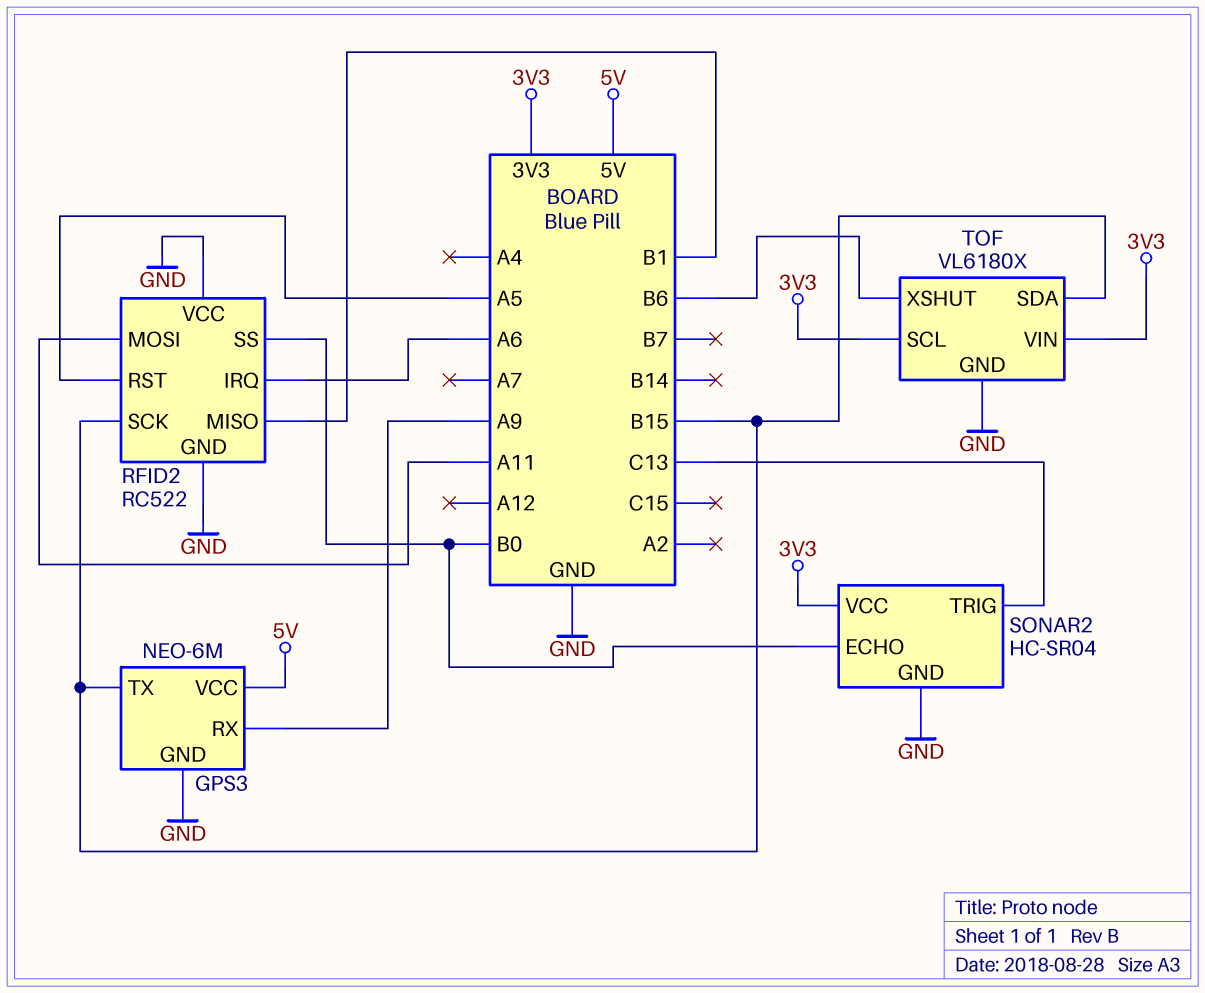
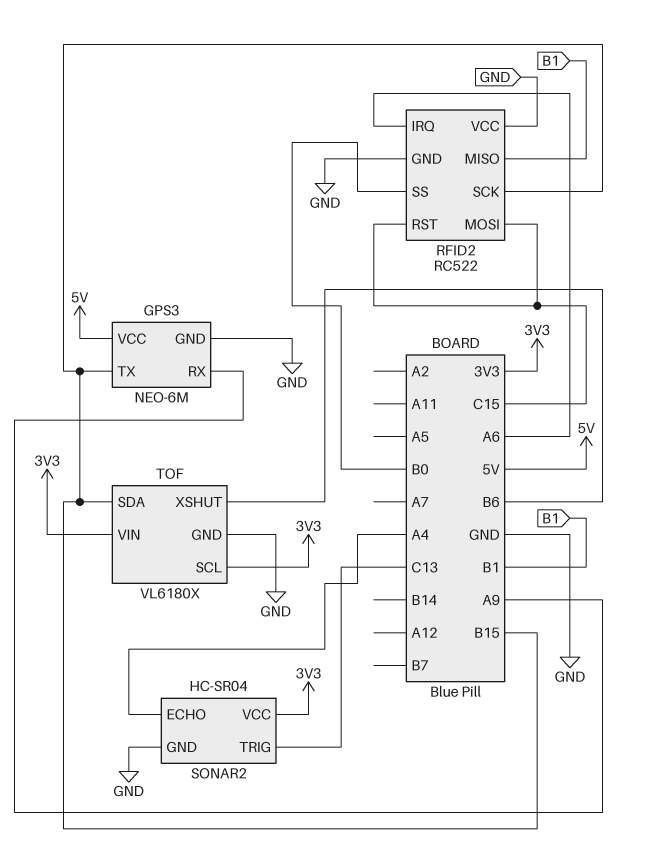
RFID2 pin MOSI: A11 -> C15
RFID2 pin RST: A5 -> C15
SONAR2 pin ECHO: B0 -> A4

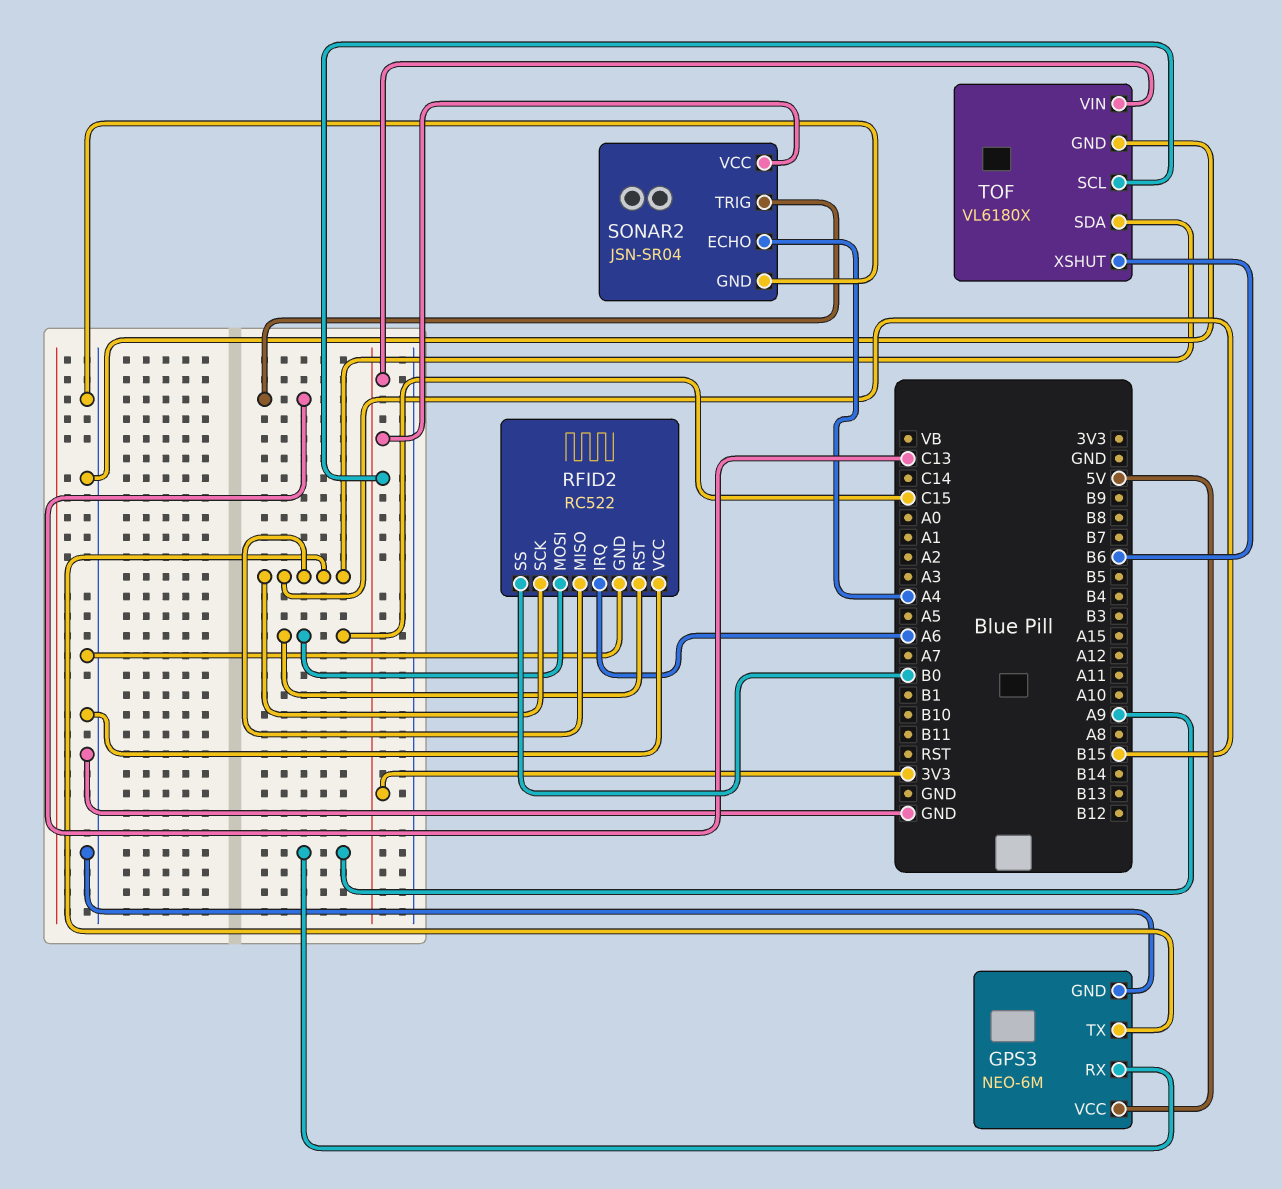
RFID2 pin MISO: B1 -> B15
SONAR2: HC-SR04 -> JSN-SR04

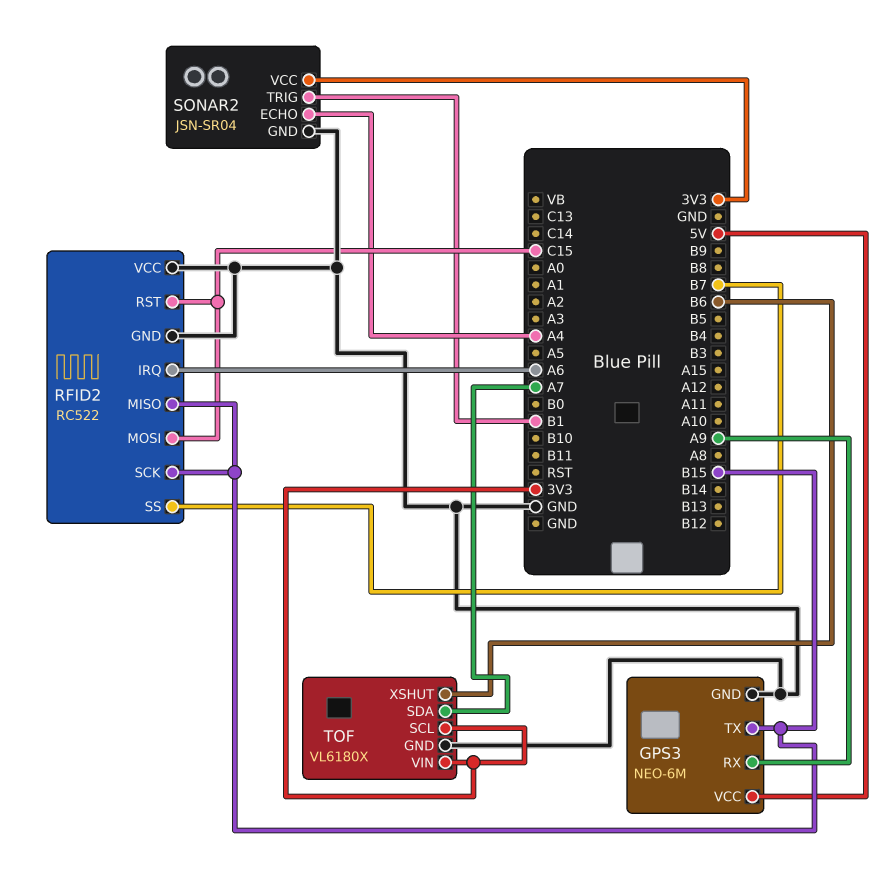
RFID2 pin SS: B0 -> B7
SONAR2 pin TRIG: C13 -> B1
TOF pin SDA: B15 -> A7

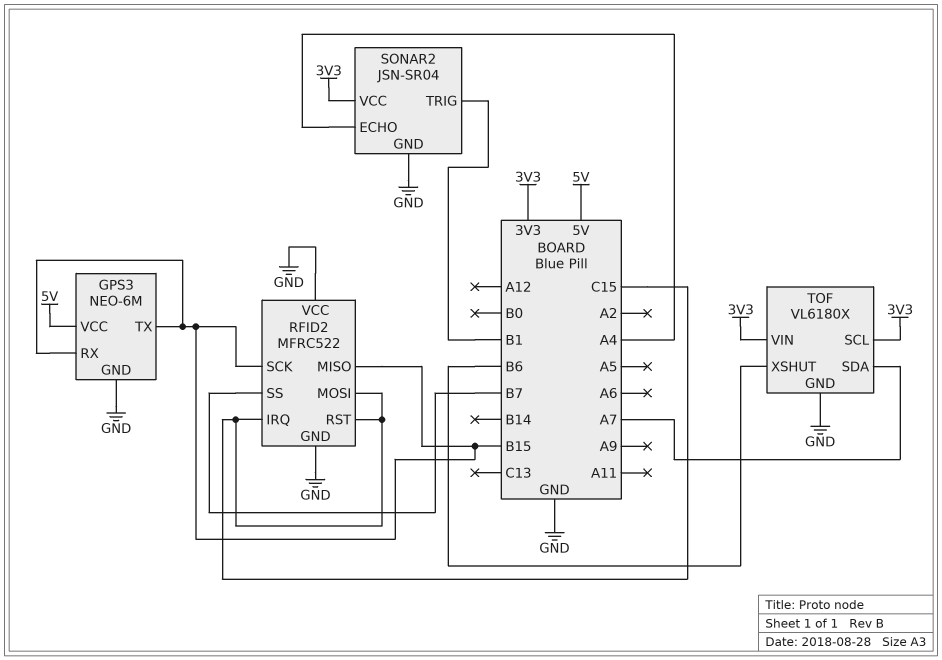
GPS3 pin RX: A9 -> B15
RFID2: RC522 -> MFRC522
RFID2 pin IRQ: A6 -> C15

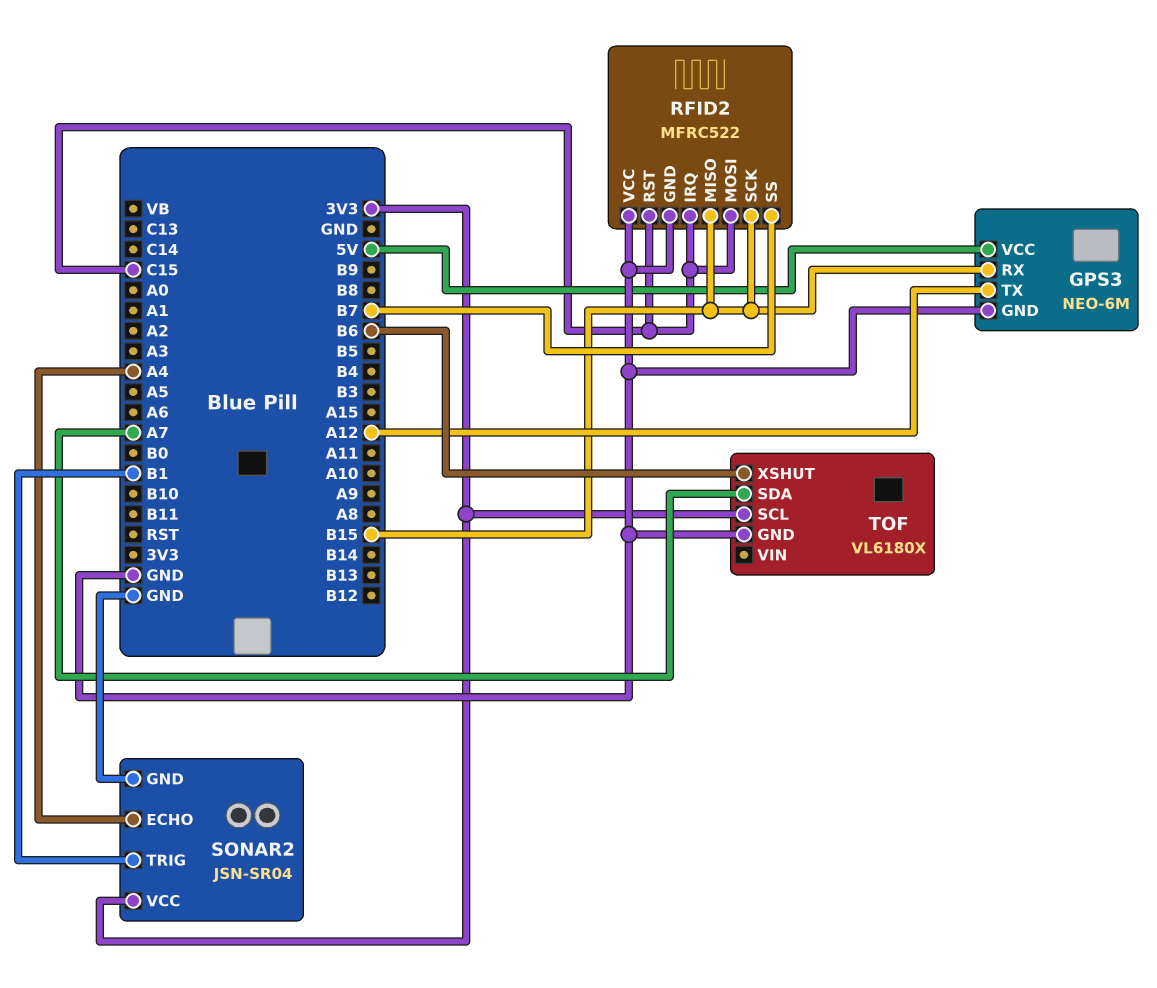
GPS3 pin TX: B15 -> A12
TOF pin VIN: 3V3 -> none

